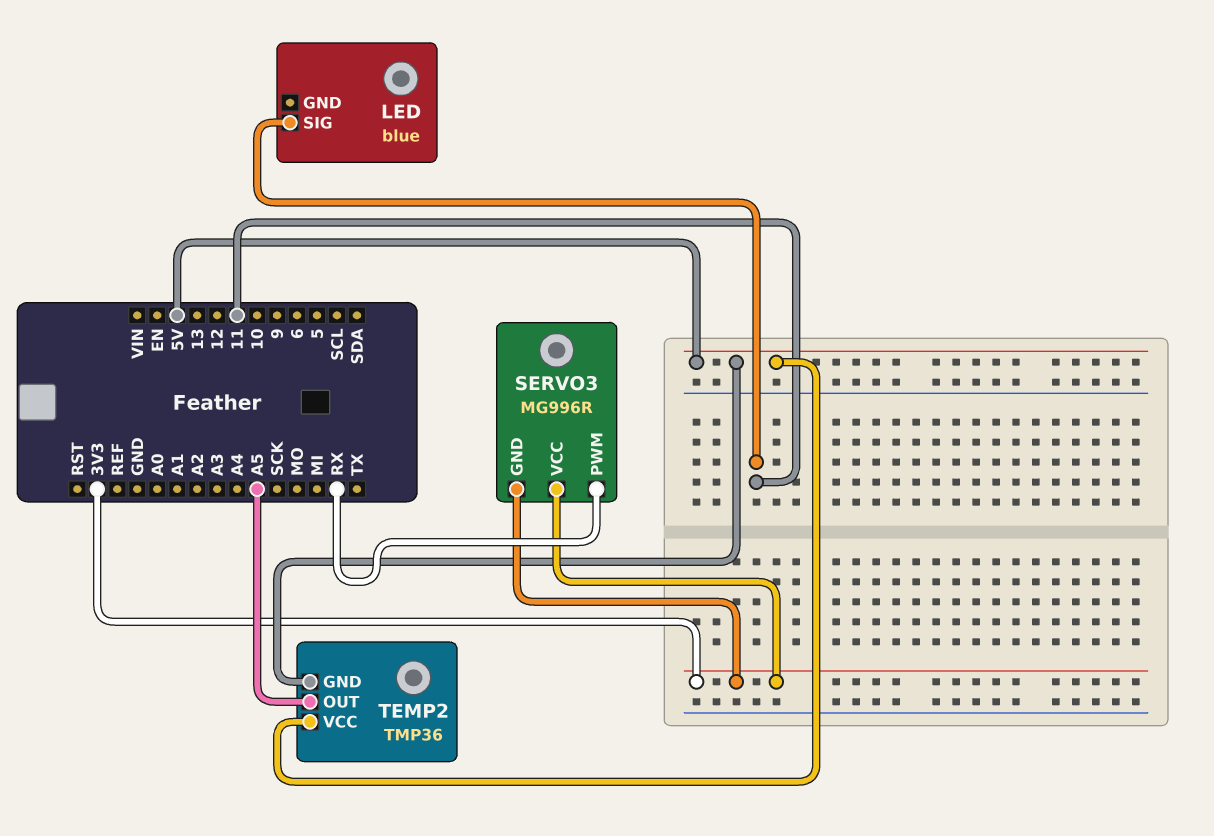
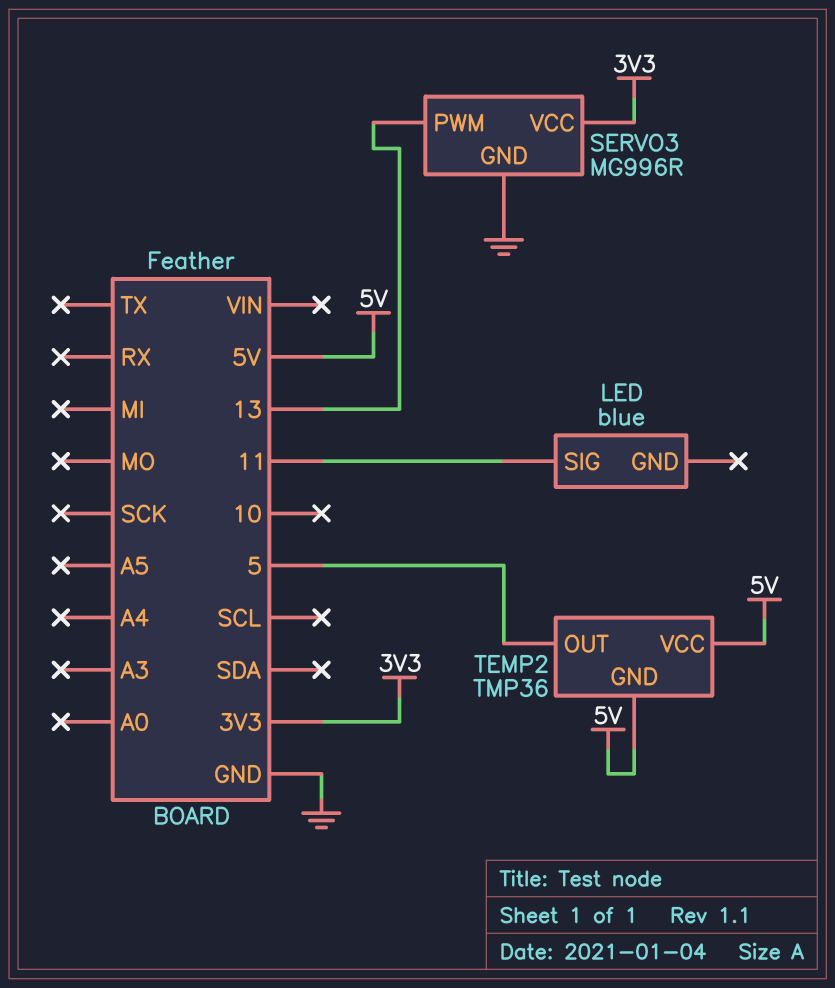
SERVO3 pin GND: 3V3 -> GND
SERVO3 pin PWM: RX -> 13
TEMP2 pin OUT: A5 -> 5

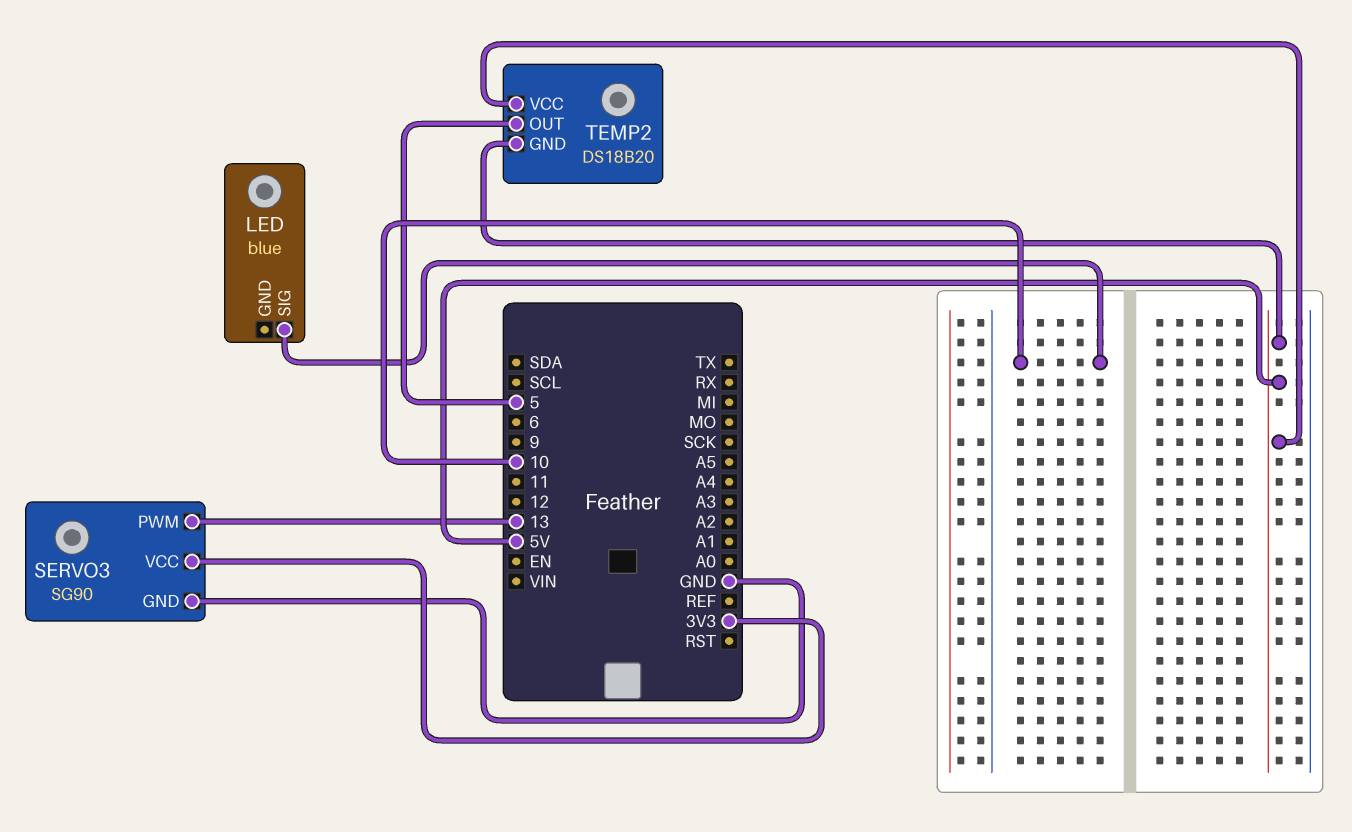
LED pin SIG: 11 -> 10
SERVO3: MG996R -> SG90
TEMP2: TMP36 -> DS18B20

